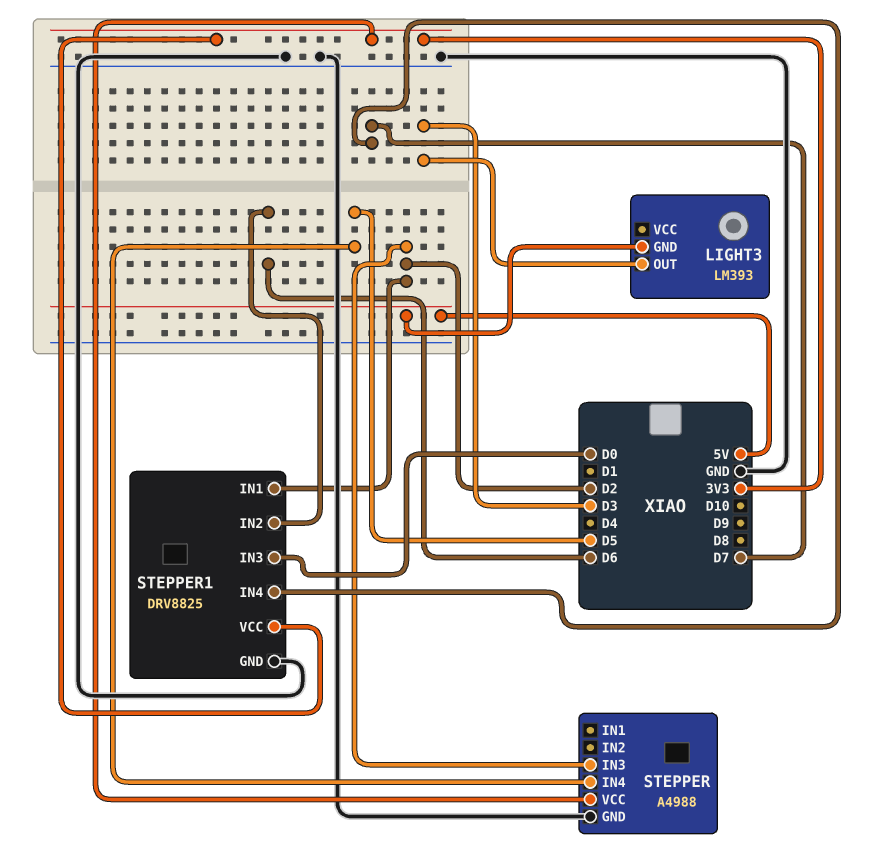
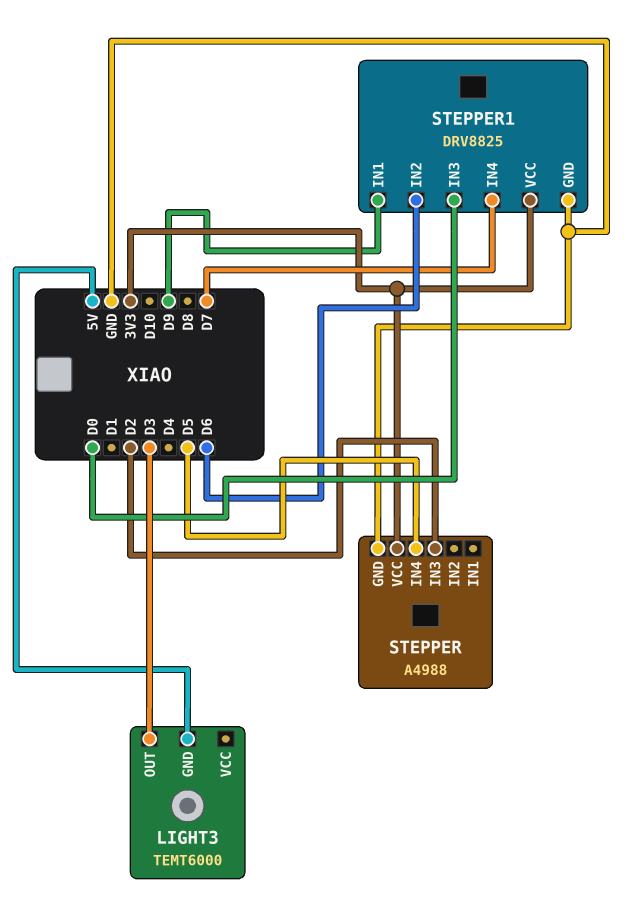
LIGHT3: LM393 -> TEMT6000
STEPPER1 pin IN1: D2 -> D9

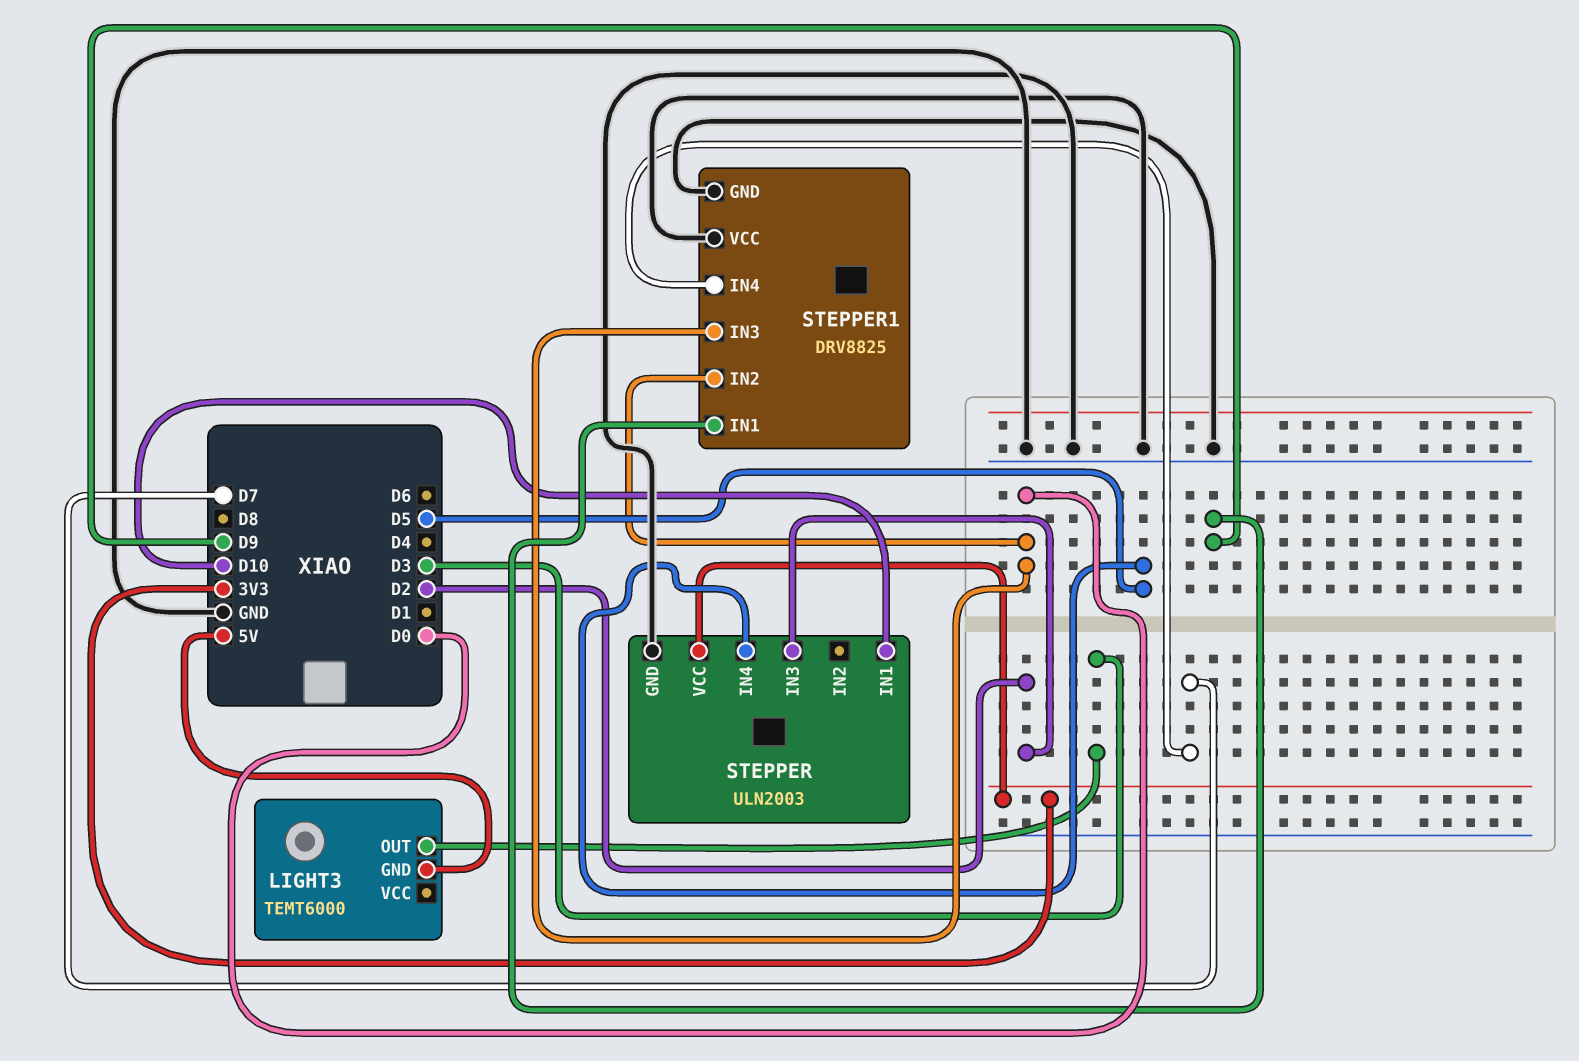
STEPPER: A4988 -> ULN2003
STEPPER pin IN1: none -> D10
STEPPER1 pin IN2: D6 -> D0
STEPPER1 pin VCC: 3V3 -> GND

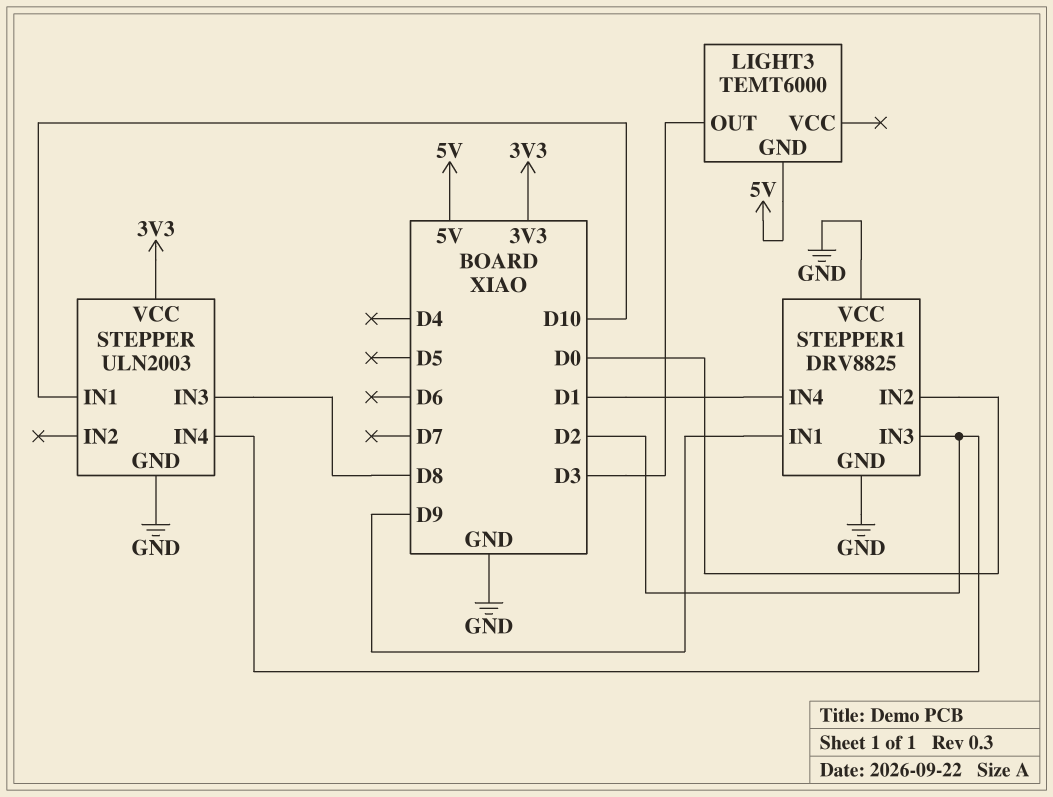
STEPPER pin IN3: D2 -> D8
STEPPER pin IN4: D5 -> D2
STEPPER1 pin IN3: D0 -> D2
STEPPER1 pin IN4: D7 -> D1

